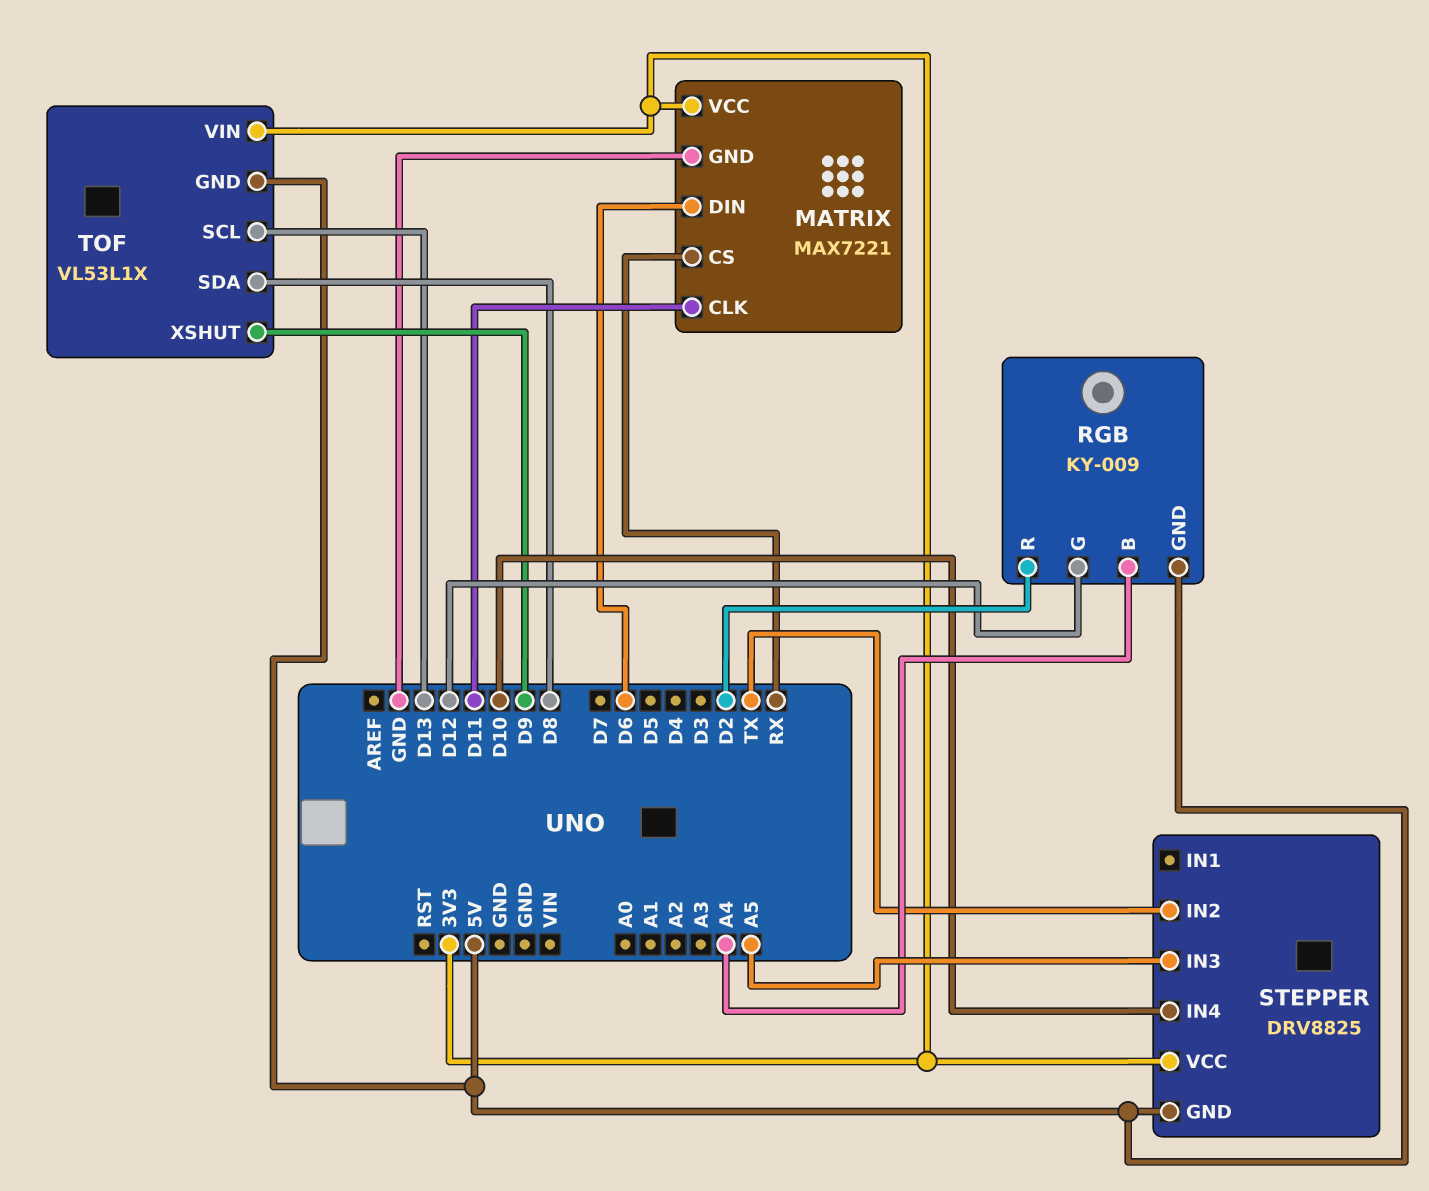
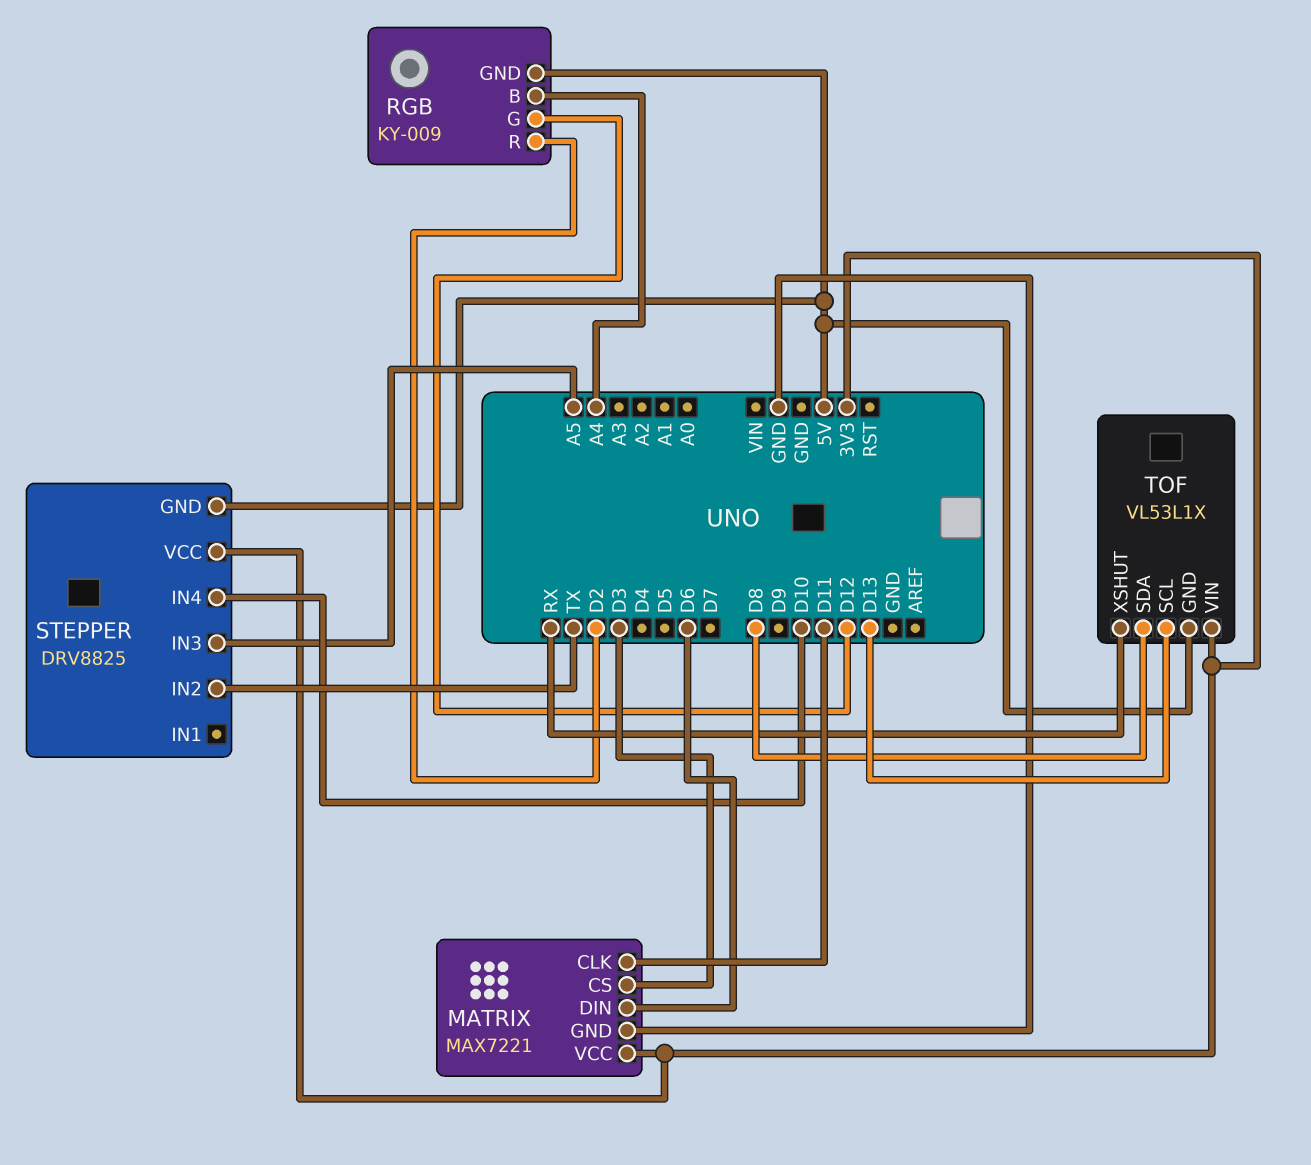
MATRIX pin CS: RX -> D3
TOF pin XSHUT: D9 -> RX

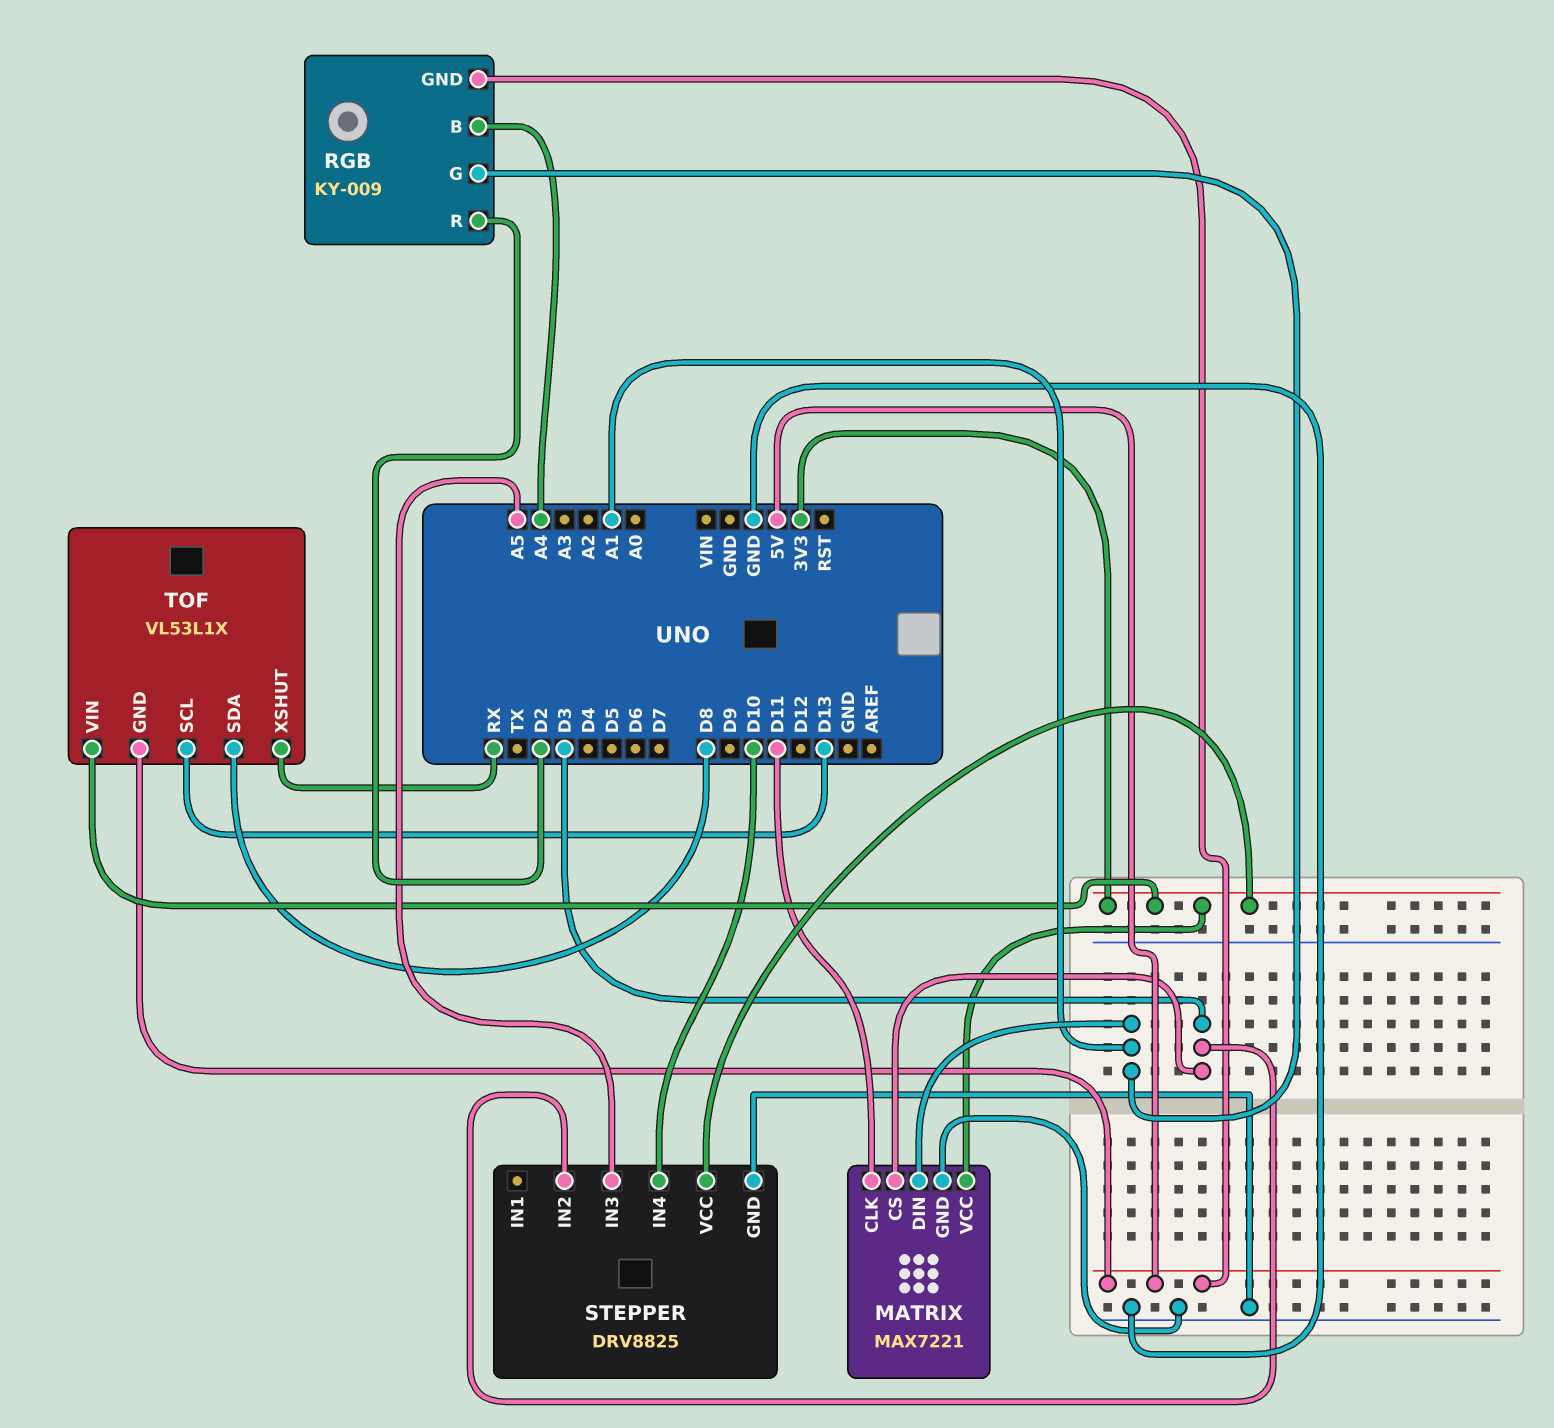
MATRIX pin DIN: D6 -> A1
RGB pin G: D12 -> A1
STEPPER pin GND: 5V -> GND
STEPPER pin IN2: TX -> D3

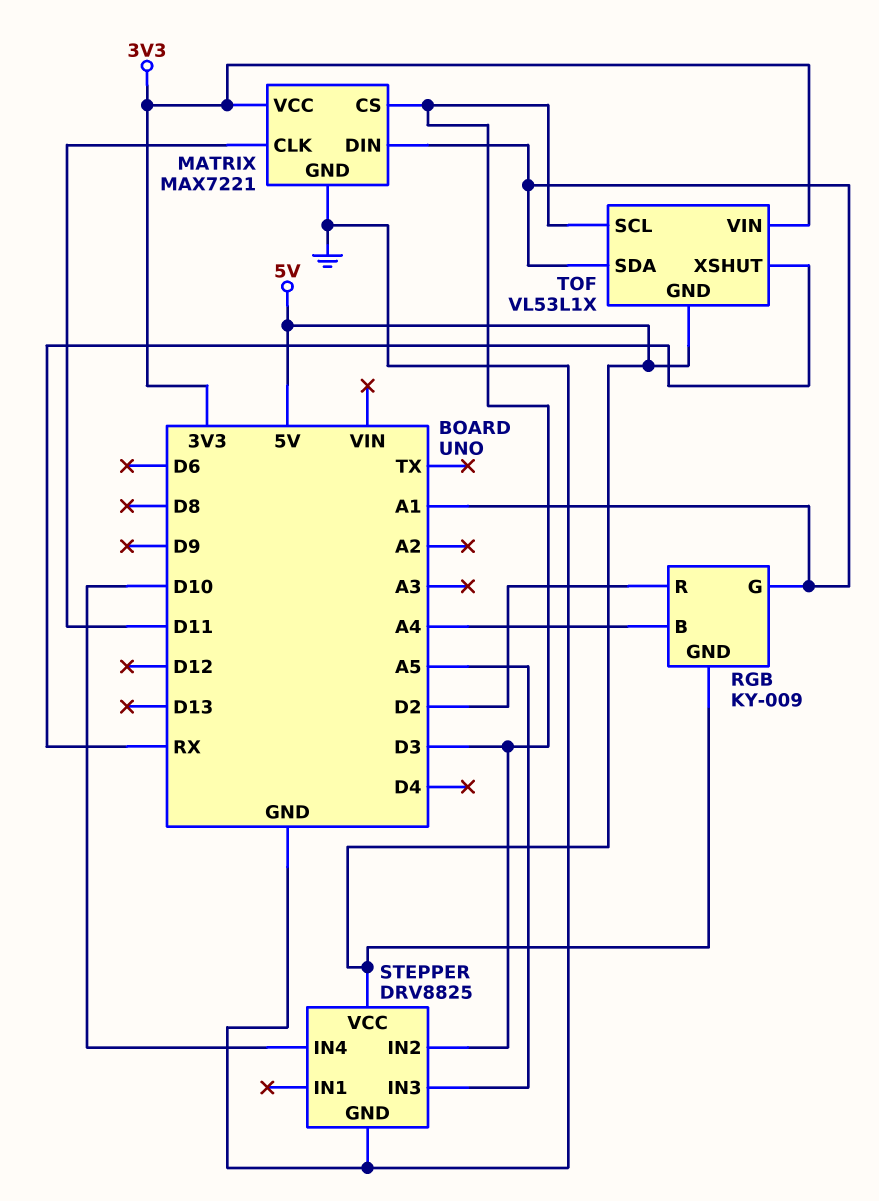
STEPPER pin VCC: 3V3 -> 5V
TOF pin SCL: D13 -> D3
TOF pin SDA: D8 -> A1

